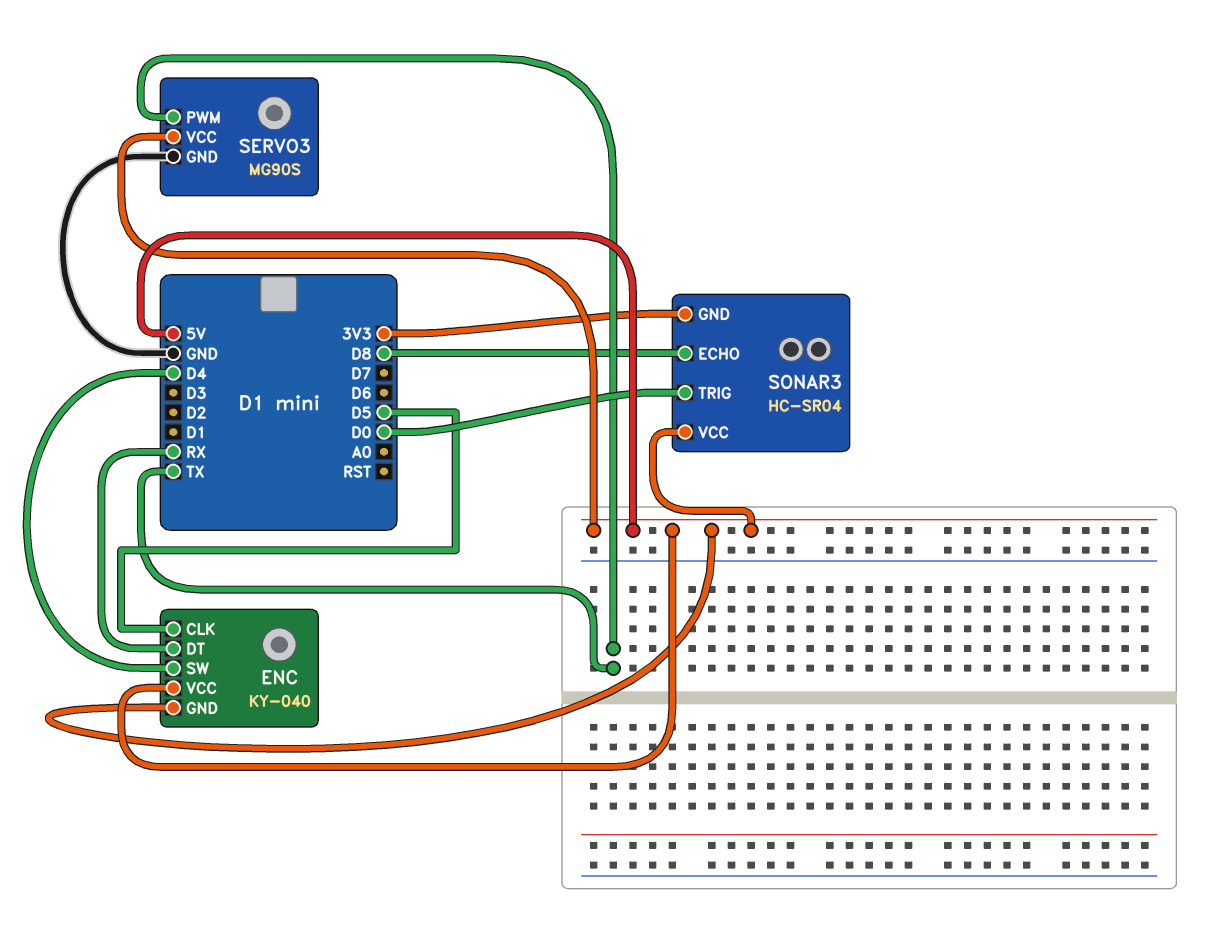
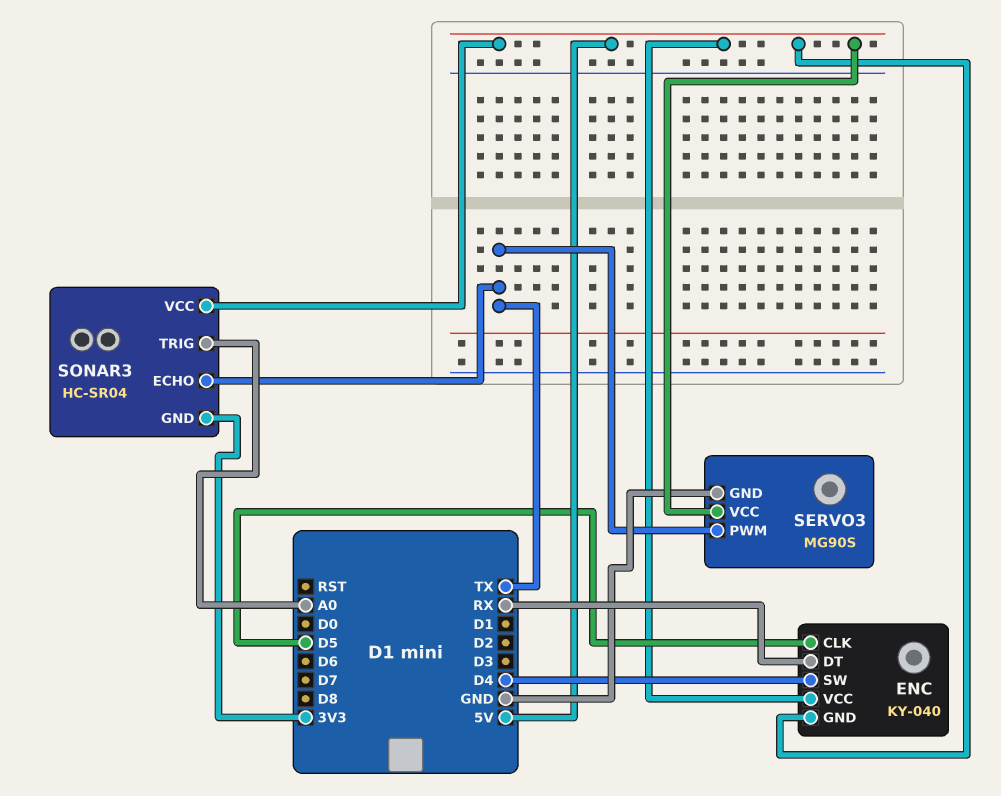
SONAR3 pin ECHO: D8 -> TX
SONAR3 pin TRIG: D0 -> A0

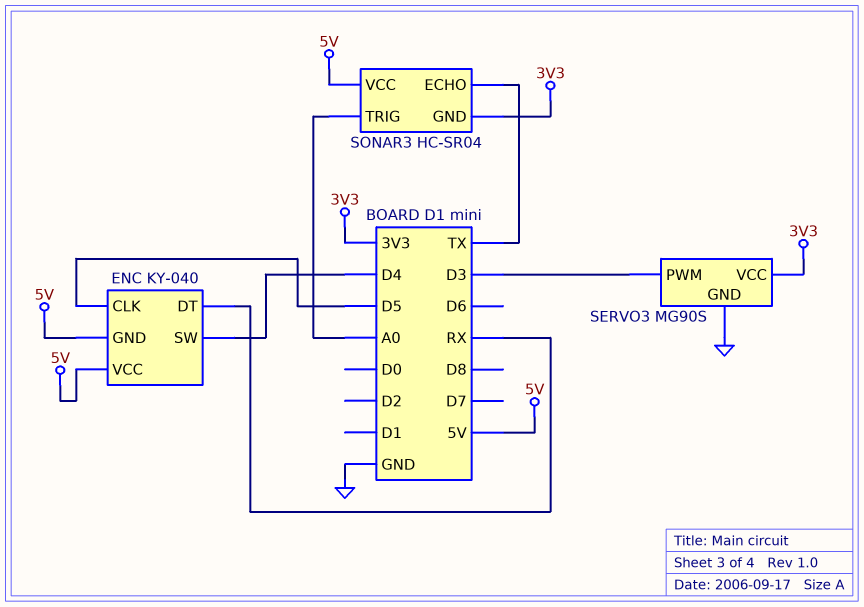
SERVO3 pin PWM: TX -> D3
SERVO3 pin VCC: 5V -> 3V3

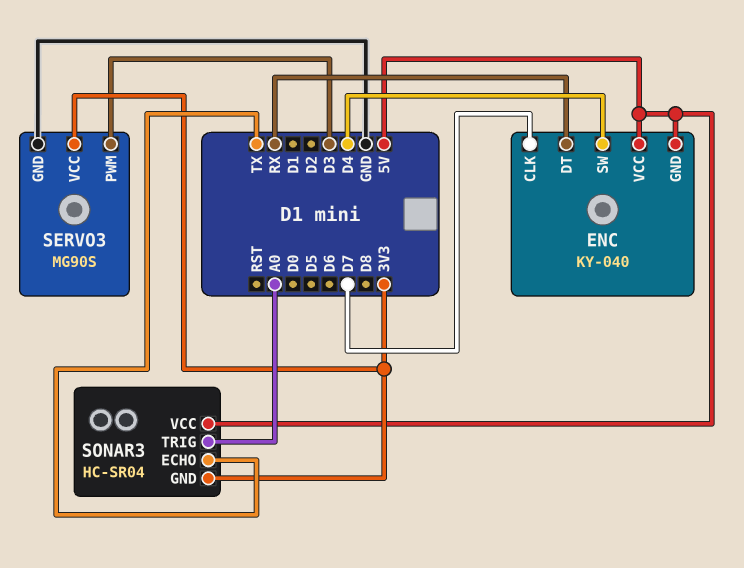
ENC pin CLK: D5 -> D7

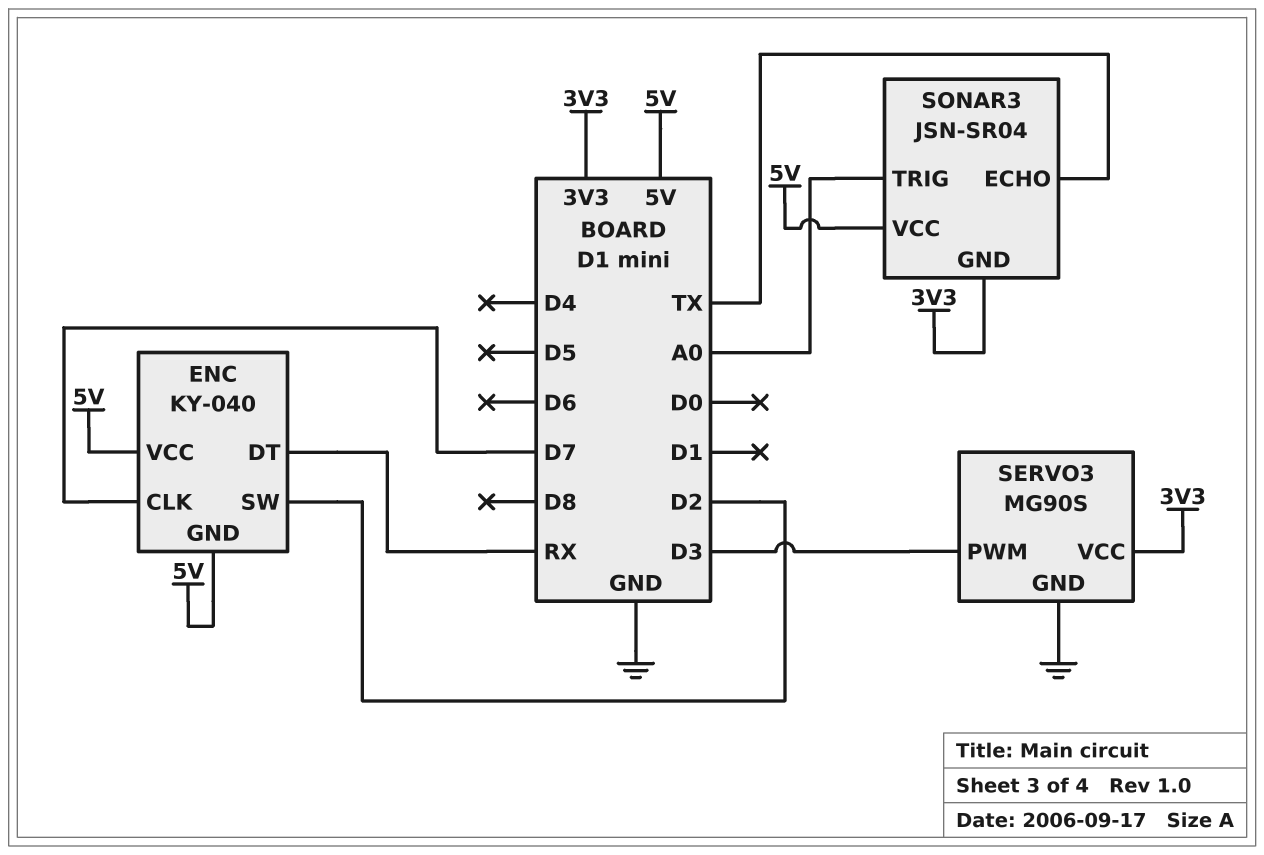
ENC pin SW: D4 -> D2
SONAR3: HC-SR04 -> JSN-SR04

